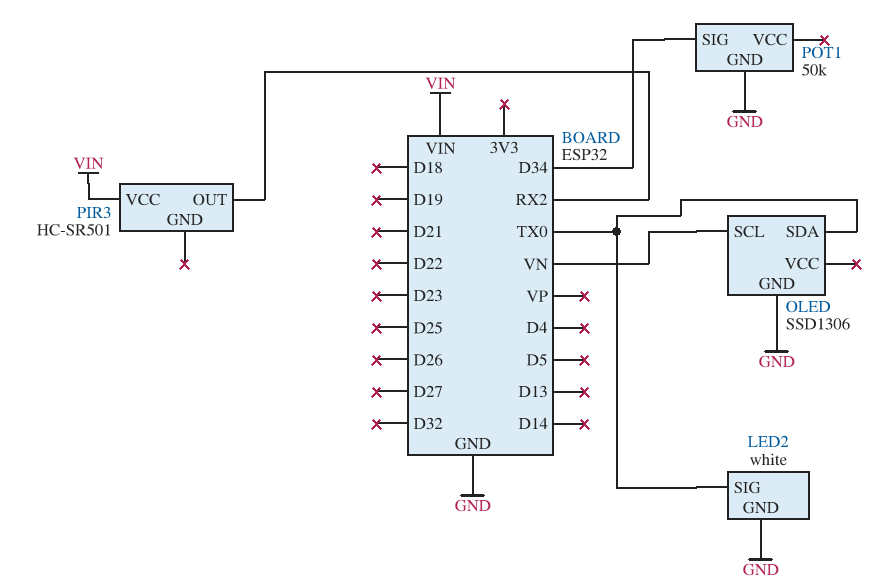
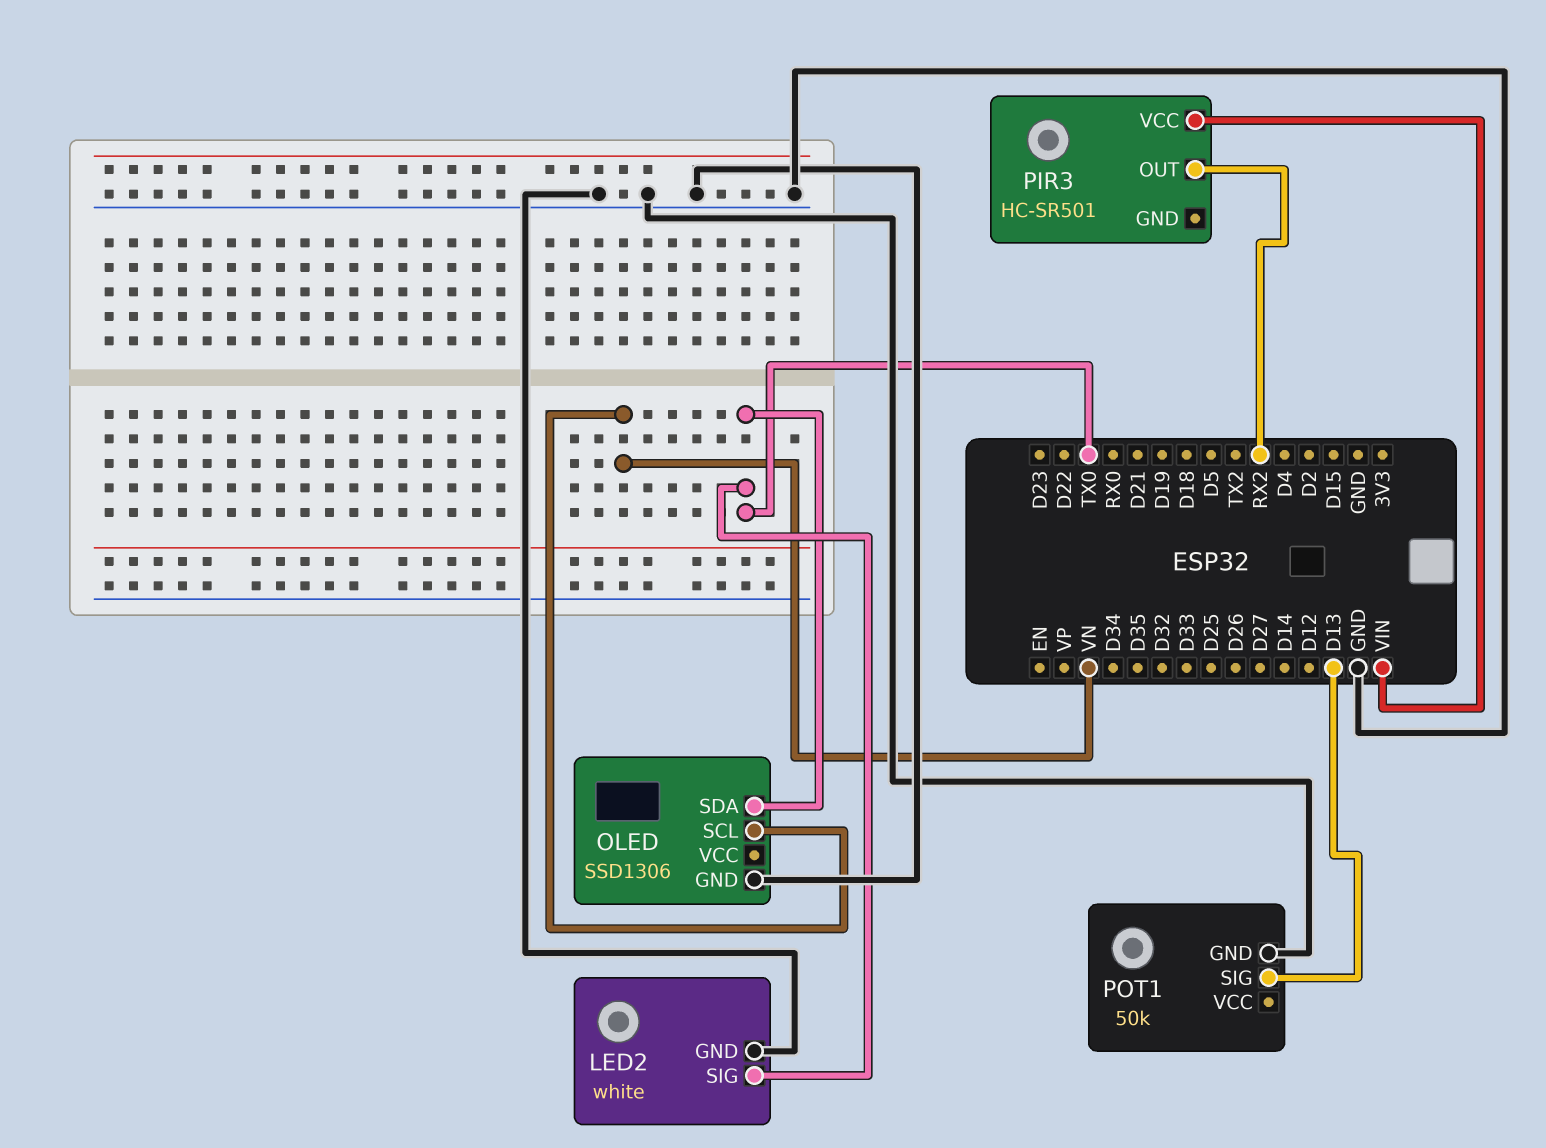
POT1 pin SIG: D34 -> D13

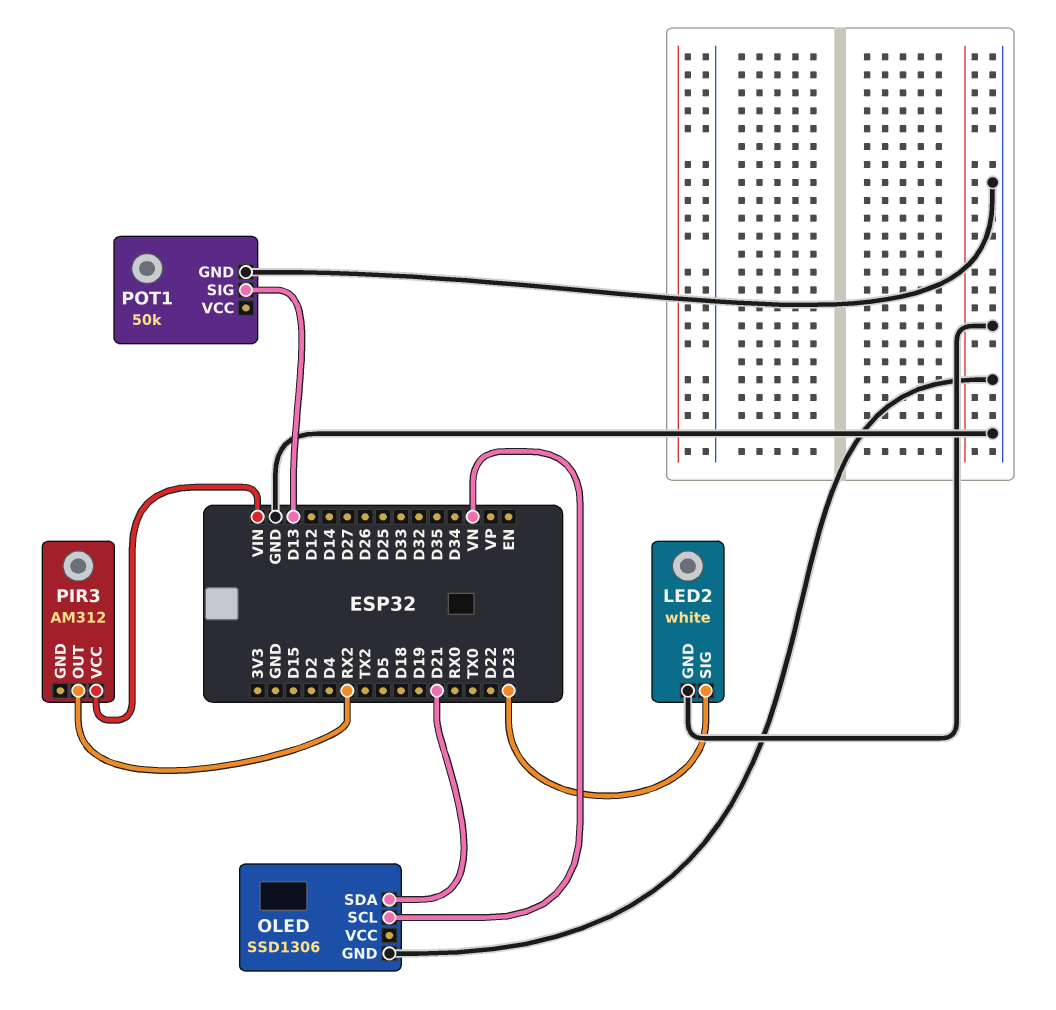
LED2 pin SIG: TX0 -> D23
OLED pin SDA: TX0 -> D21
PIR3: HC-SR501 -> AM312

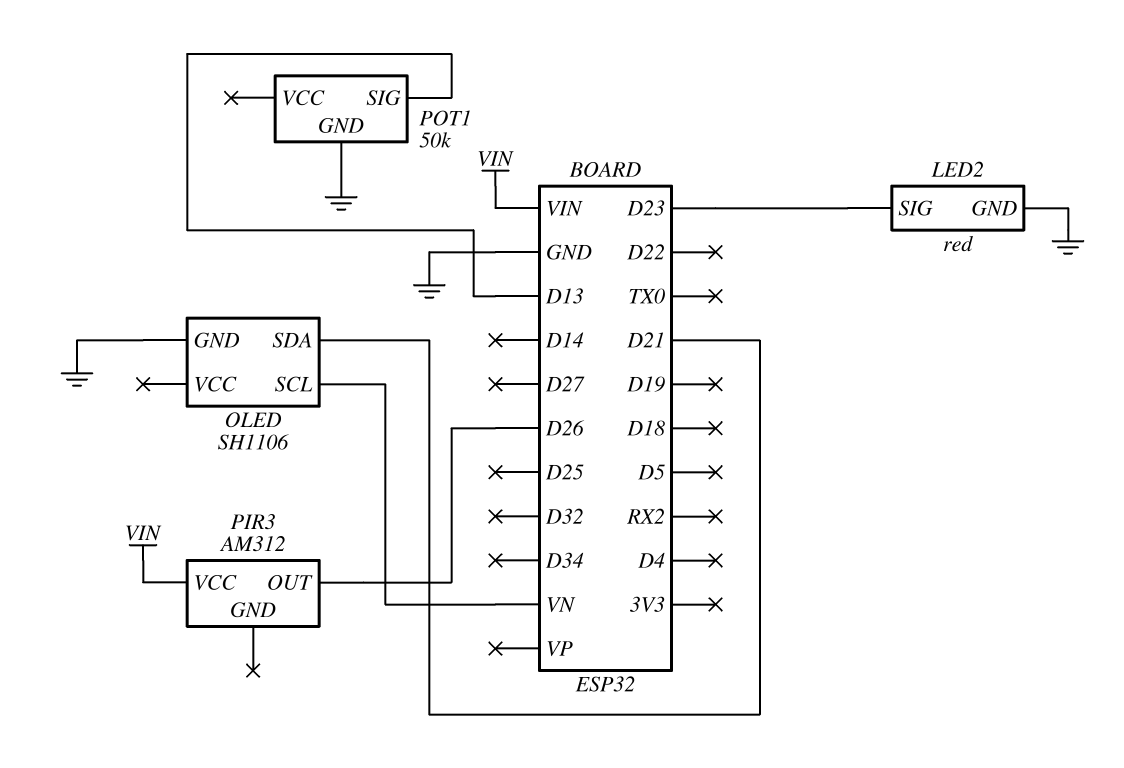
LED2: white -> red
OLED: SSD1306 -> SH1106
PIR3 pin OUT: RX2 -> D26

